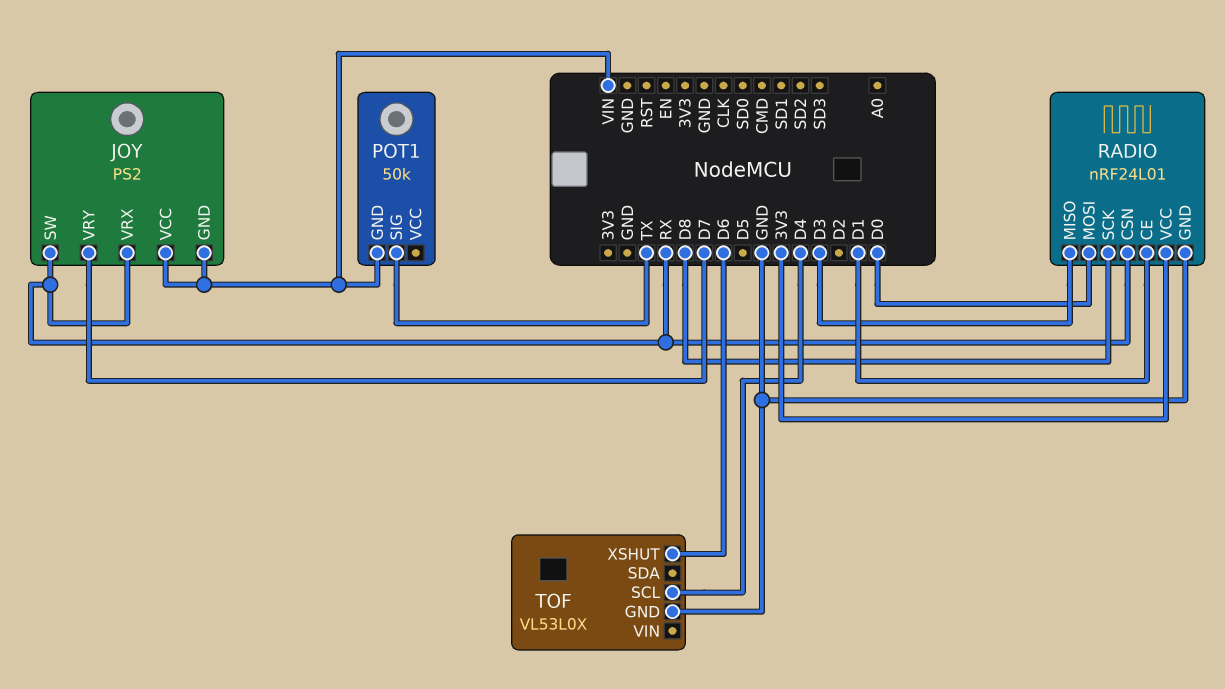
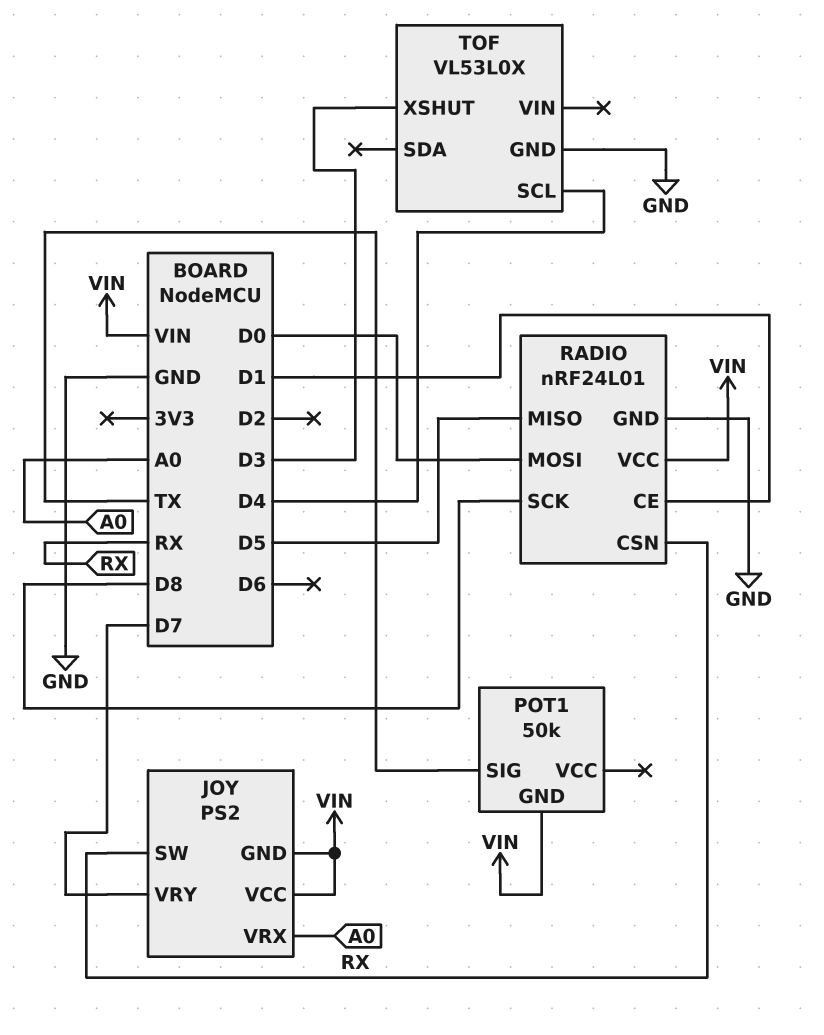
JOY pin VRX: RX -> A0
RADIO pin MISO: D3 -> D5
RADIO pin VCC: 3V3 -> VIN
TOF pin XSHUT: D6 -> D3

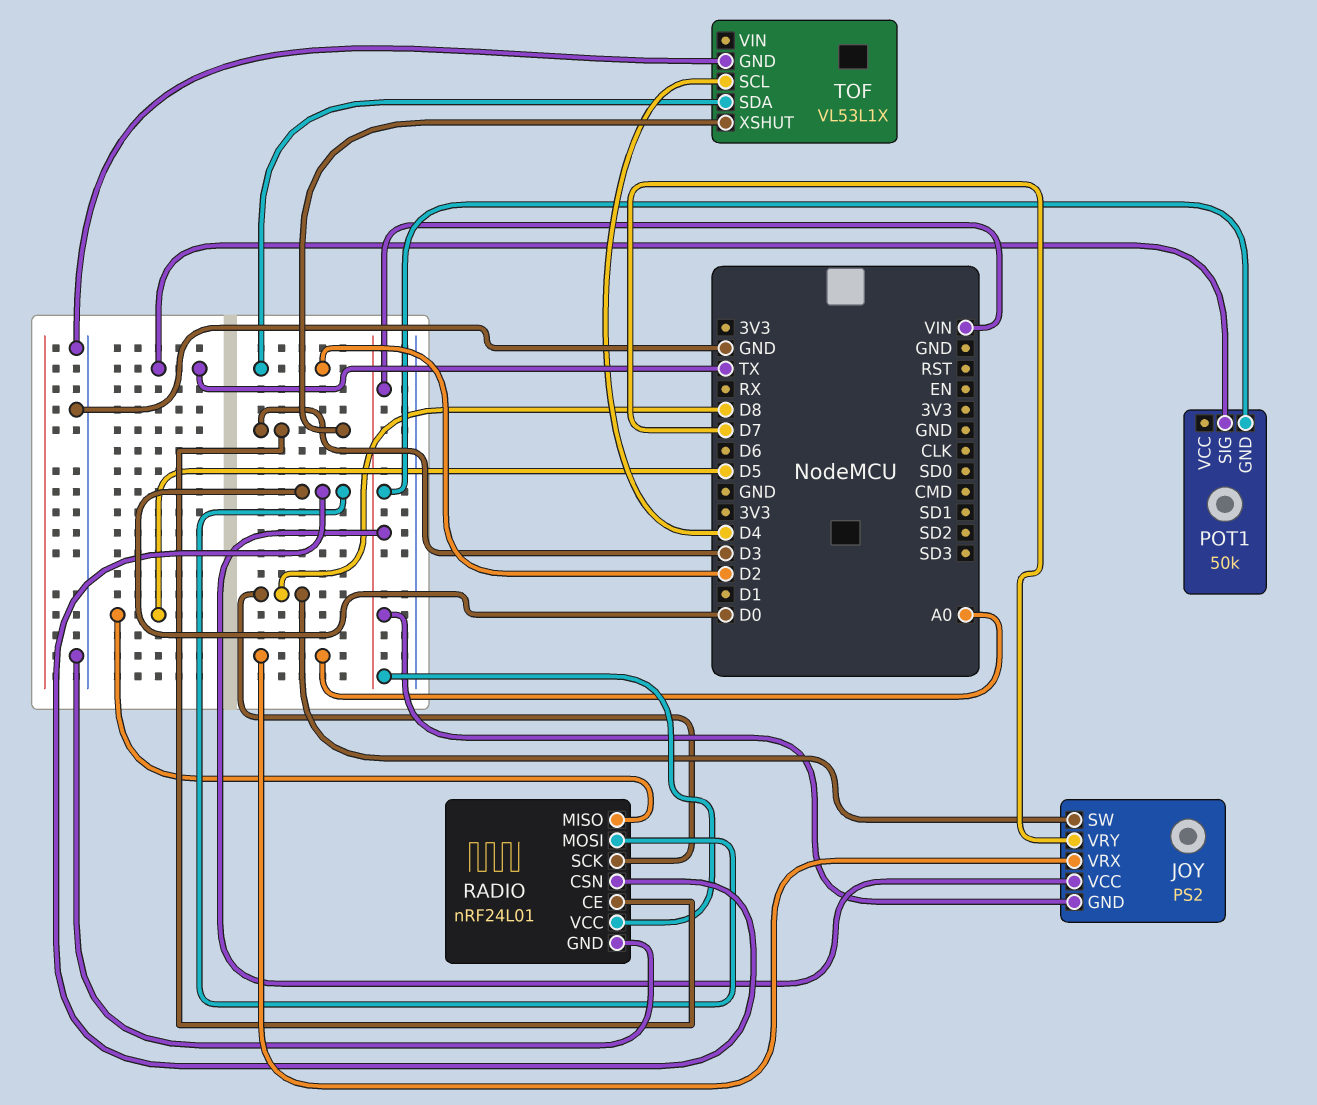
JOY pin SW: RX -> D8
RADIO pin CE: D1 -> D3
RADIO pin CSN: RX -> D0
TOF: VL53L0X -> VL53L1X
TOF pin SDA: none -> D2

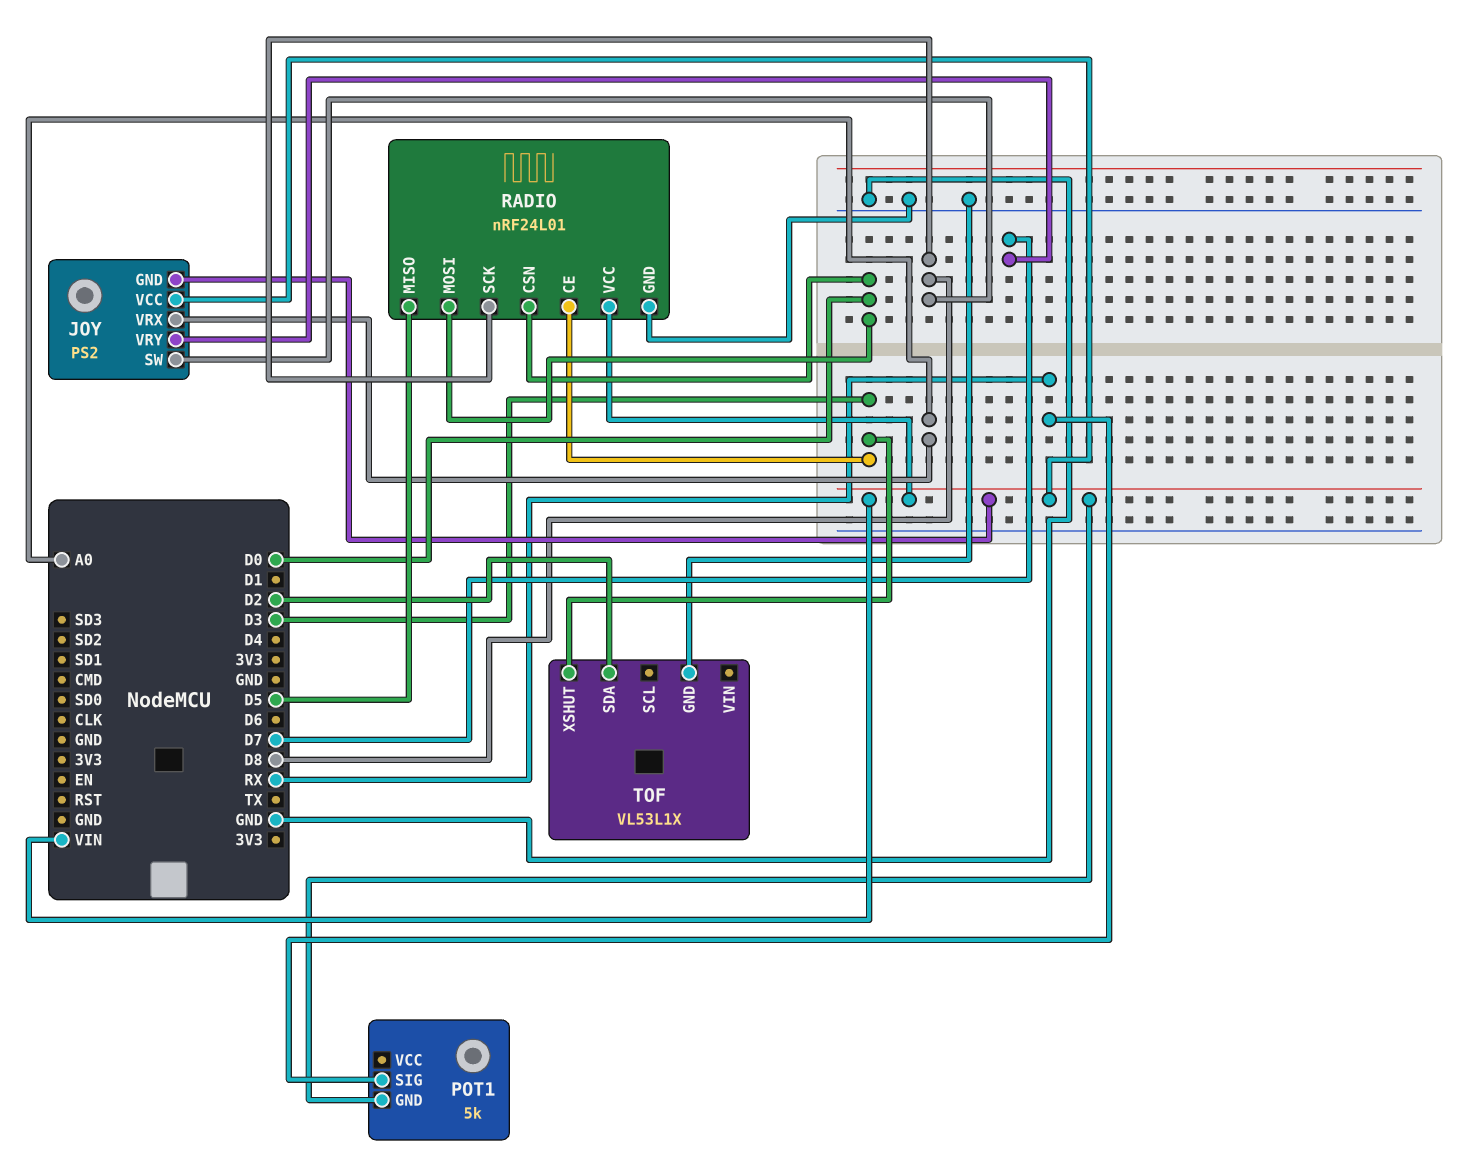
POT1: 50k -> 5k
POT1 pin SIG: TX -> RX
TOF pin SCL: D4 -> none

